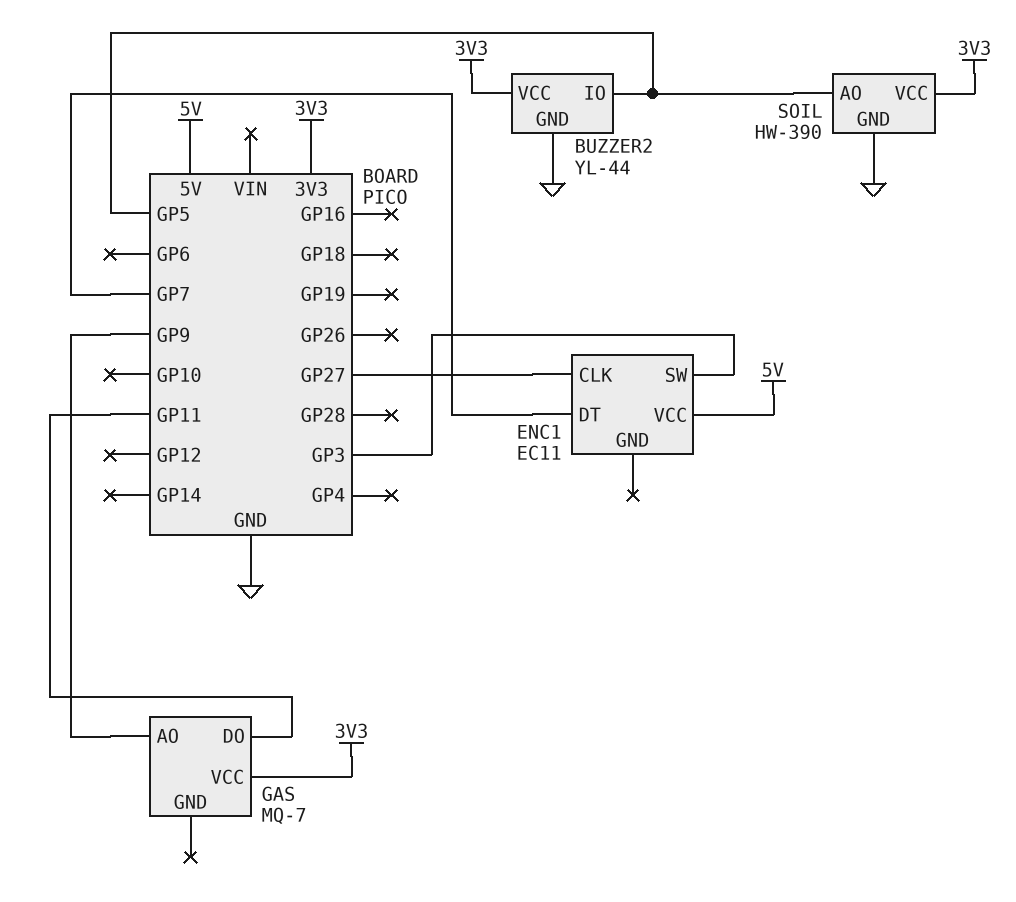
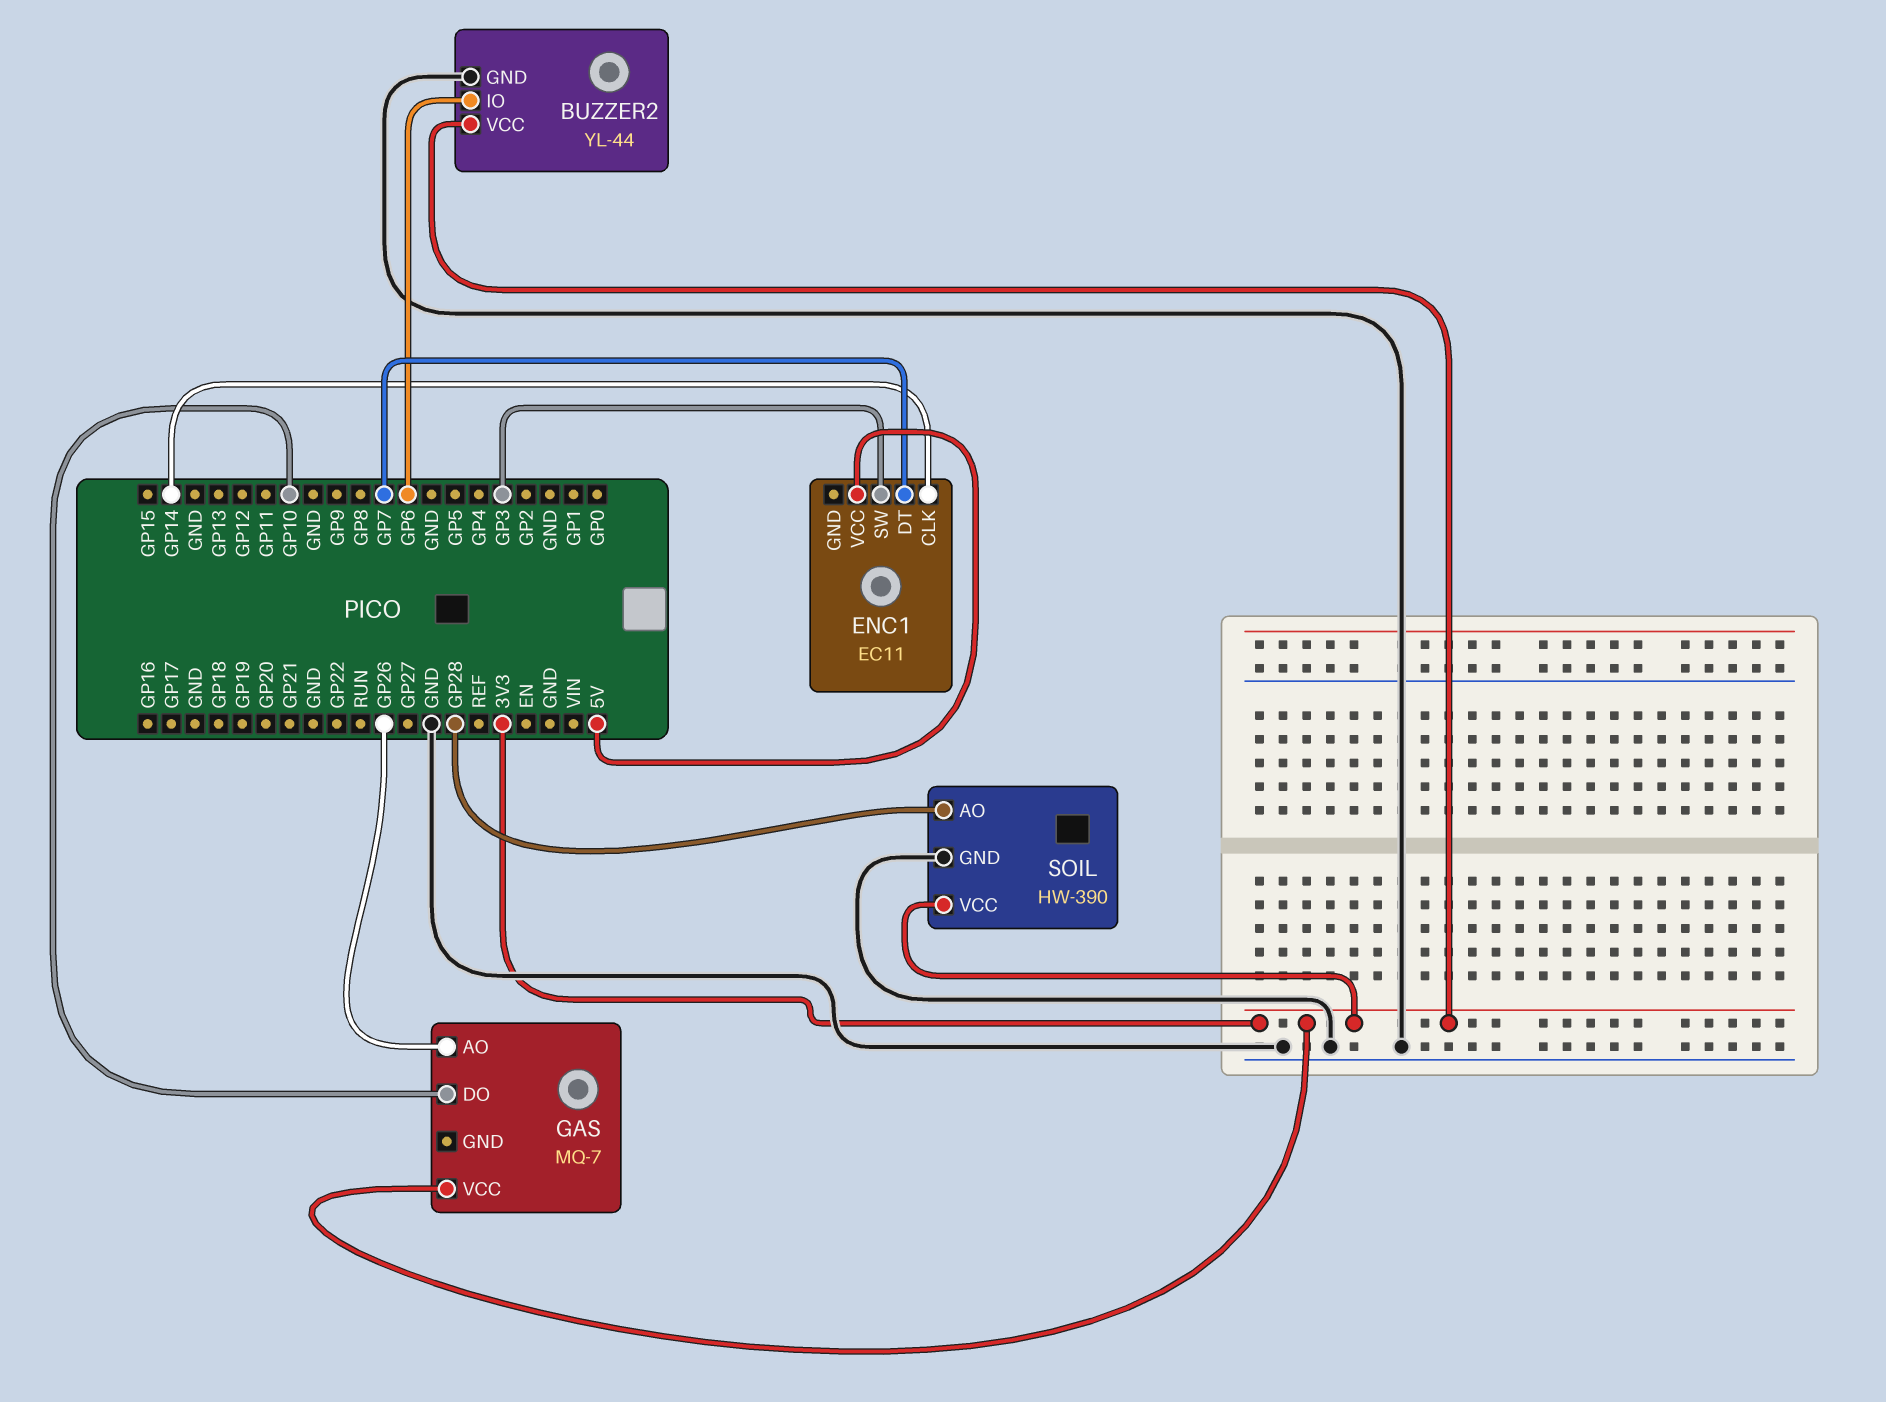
BUZZER2 pin IO: GP5 -> GP6
ENC1 pin CLK: GP27 -> GP14
GAS pin AO: GP9 -> GP26
GAS pin DO: GP11 -> GP10
SOIL pin AO: GP5 -> GP28

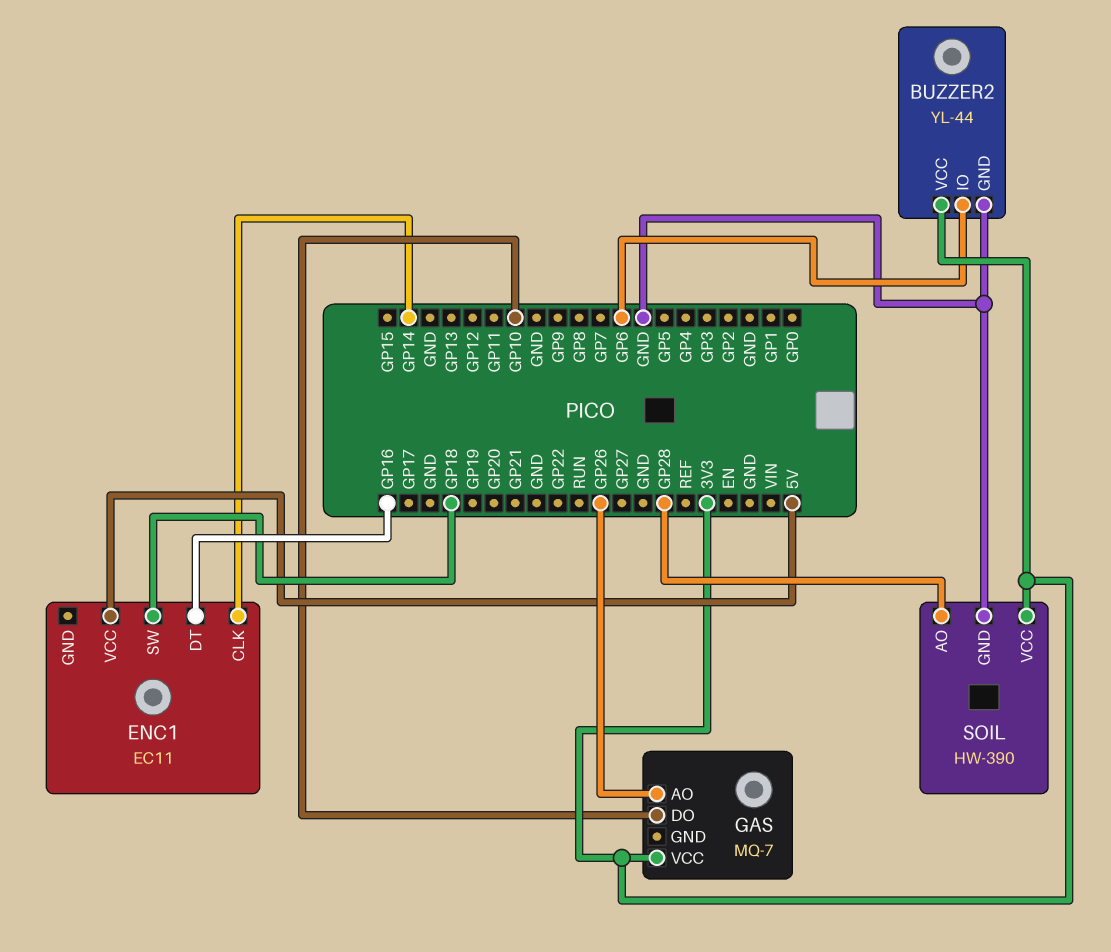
ENC1 pin DT: GP7 -> GP16
ENC1 pin SW: GP3 -> GP18

